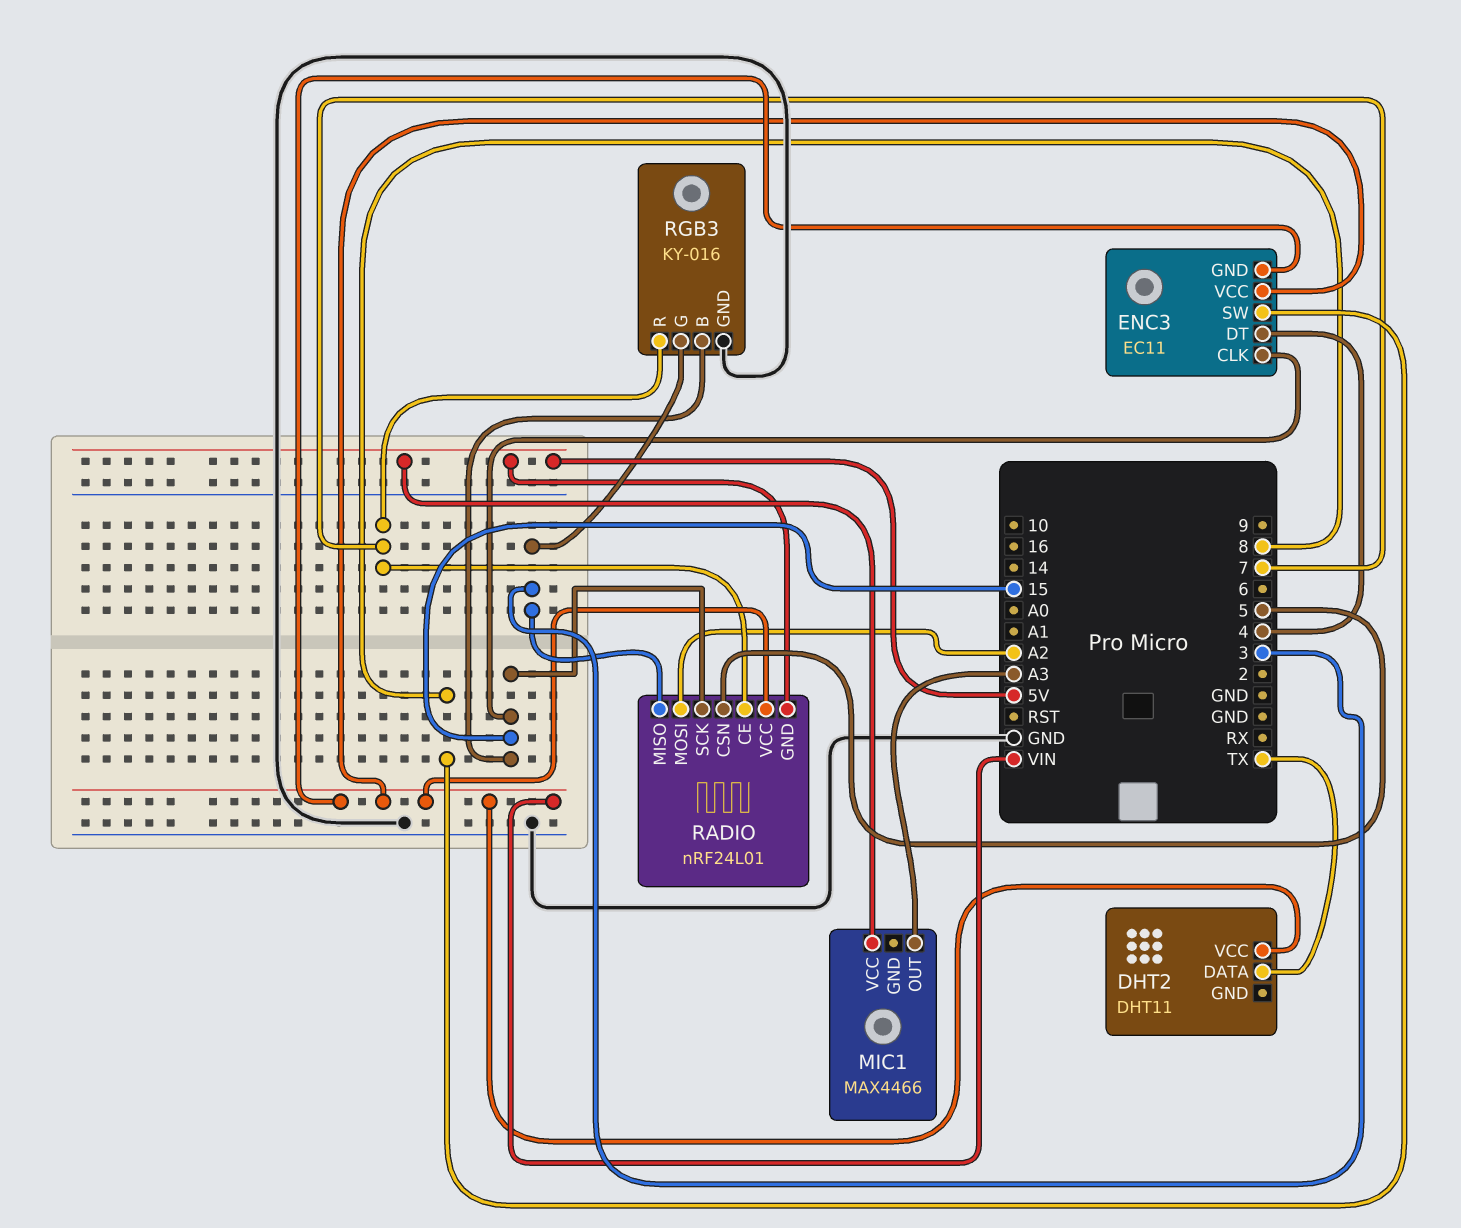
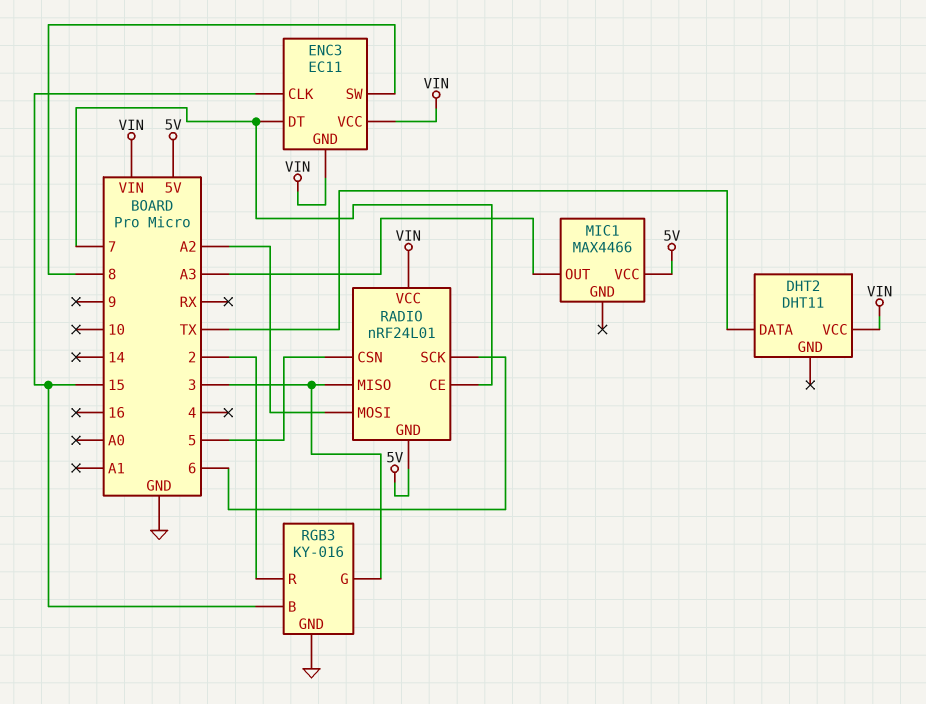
ENC3 pin DT: 4 -> 7
RADIO pin SCK: 15 -> 6
RGB3 pin R: 7 -> 2

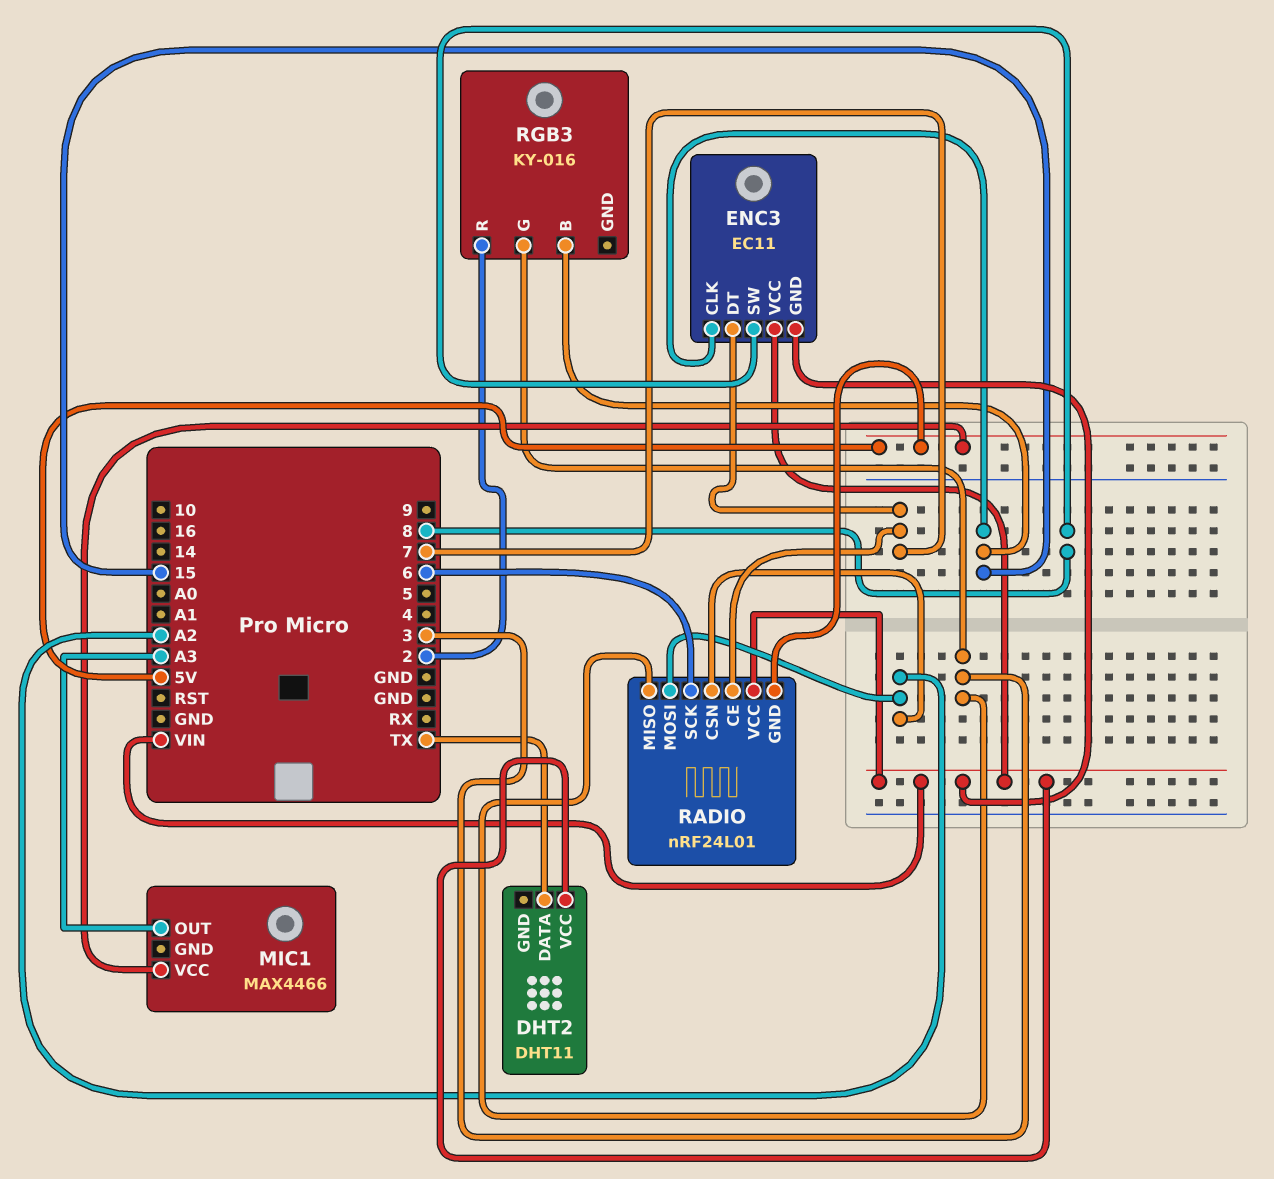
RADIO pin CSN: 5 -> A2
RGB3 pin GND: GND -> none

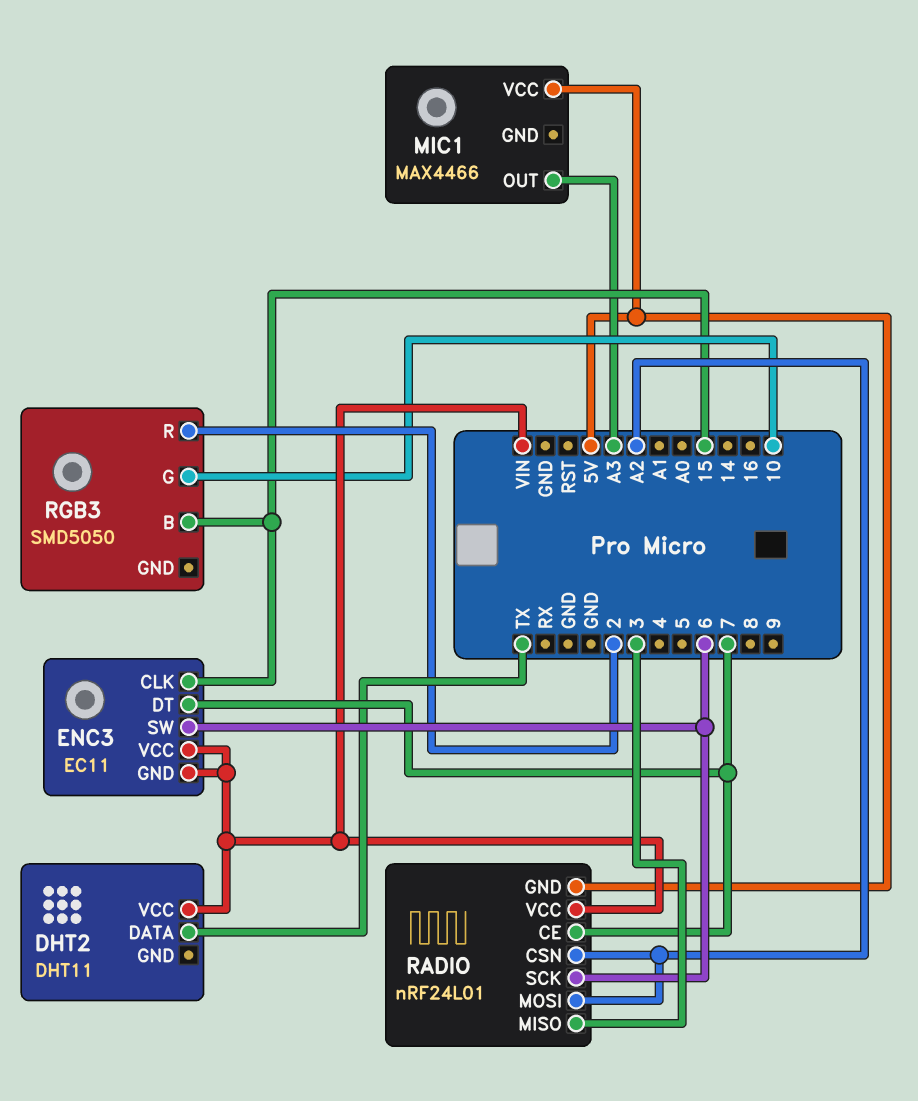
ENC3 pin SW: 8 -> 6
RGB3: KY-016 -> SMD5050
RGB3 pin G: 3 -> 10

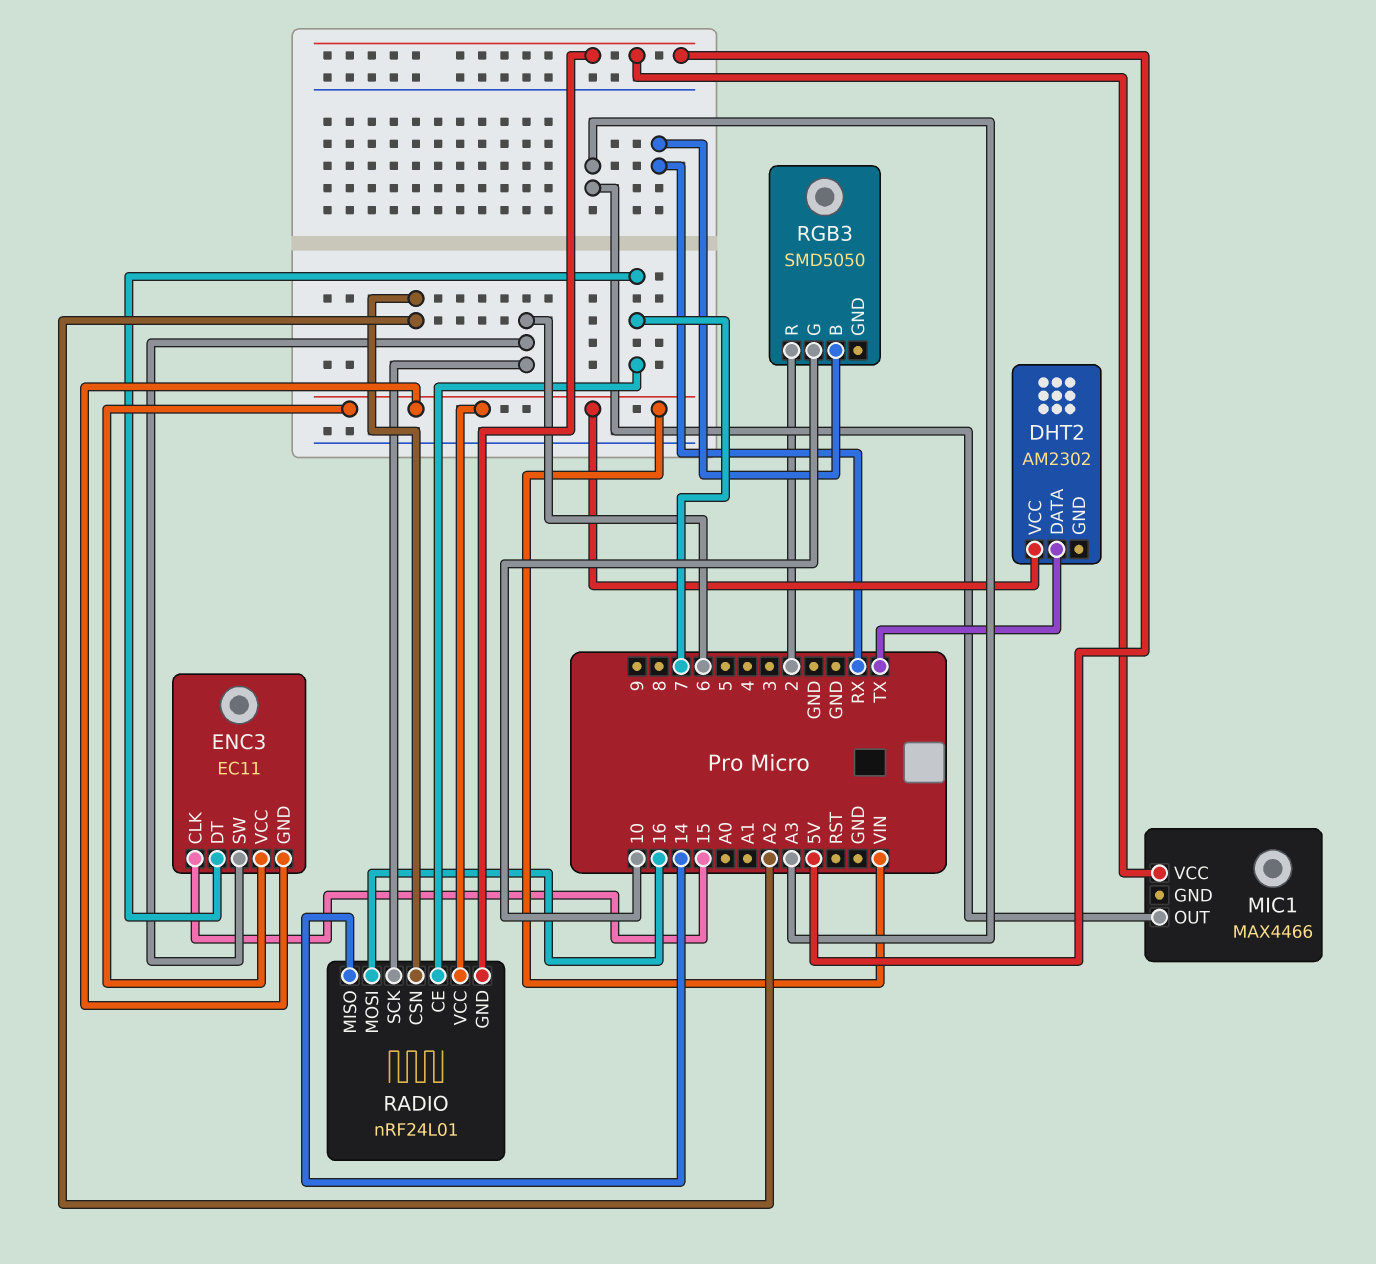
DHT2: DHT11 -> AM2302
RADIO pin MISO: 3 -> 14
RADIO pin MOSI: A2 -> 16
RGB3 pin B: 15 -> RX

